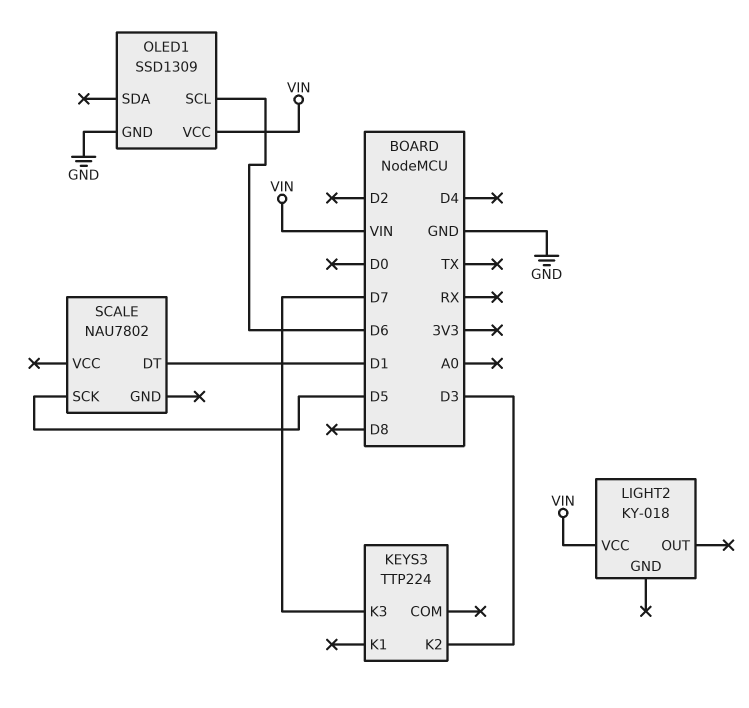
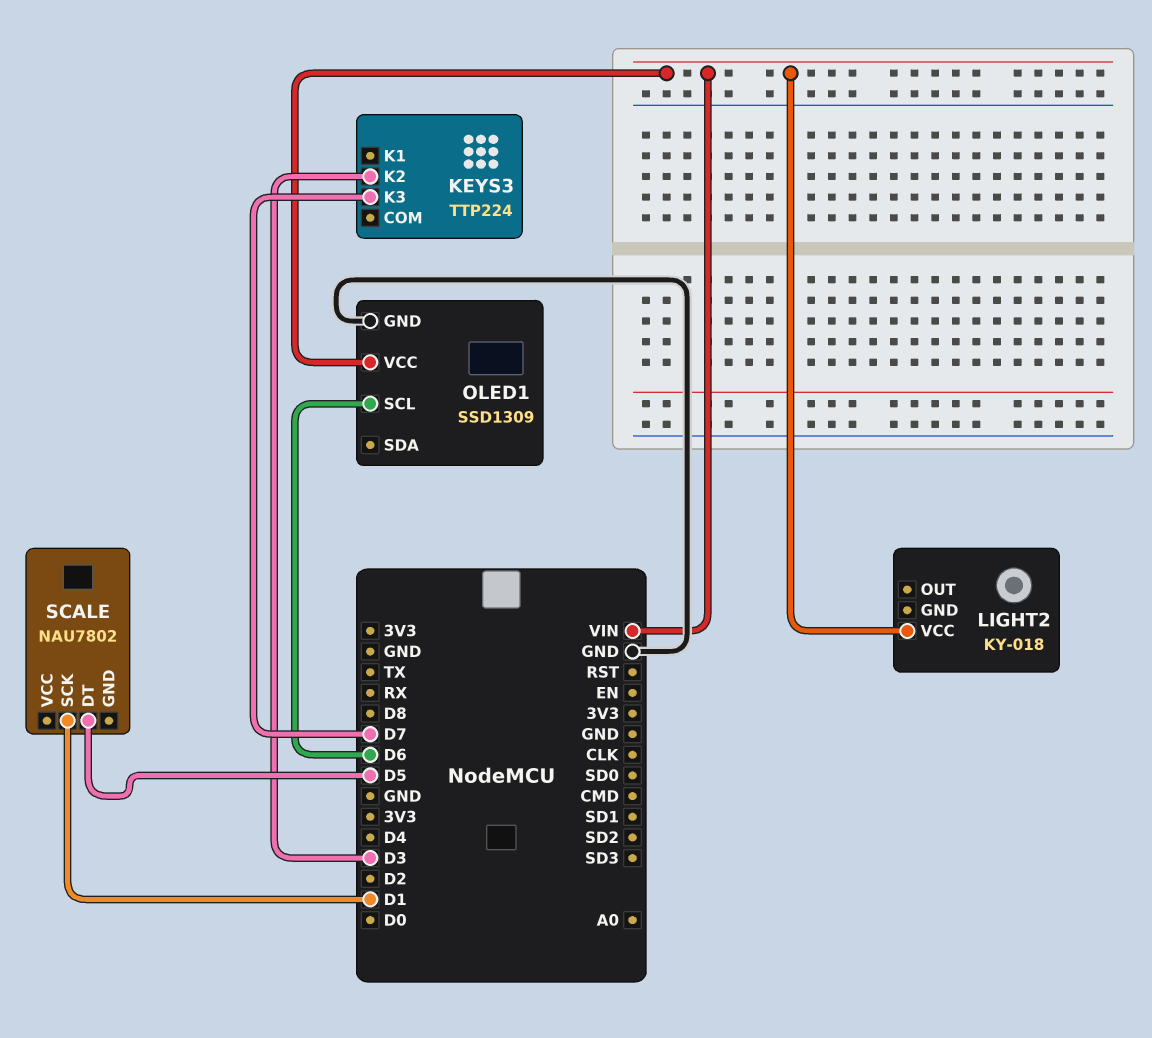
SCALE pin DT: D1 -> D5
SCALE pin SCK: D5 -> D1

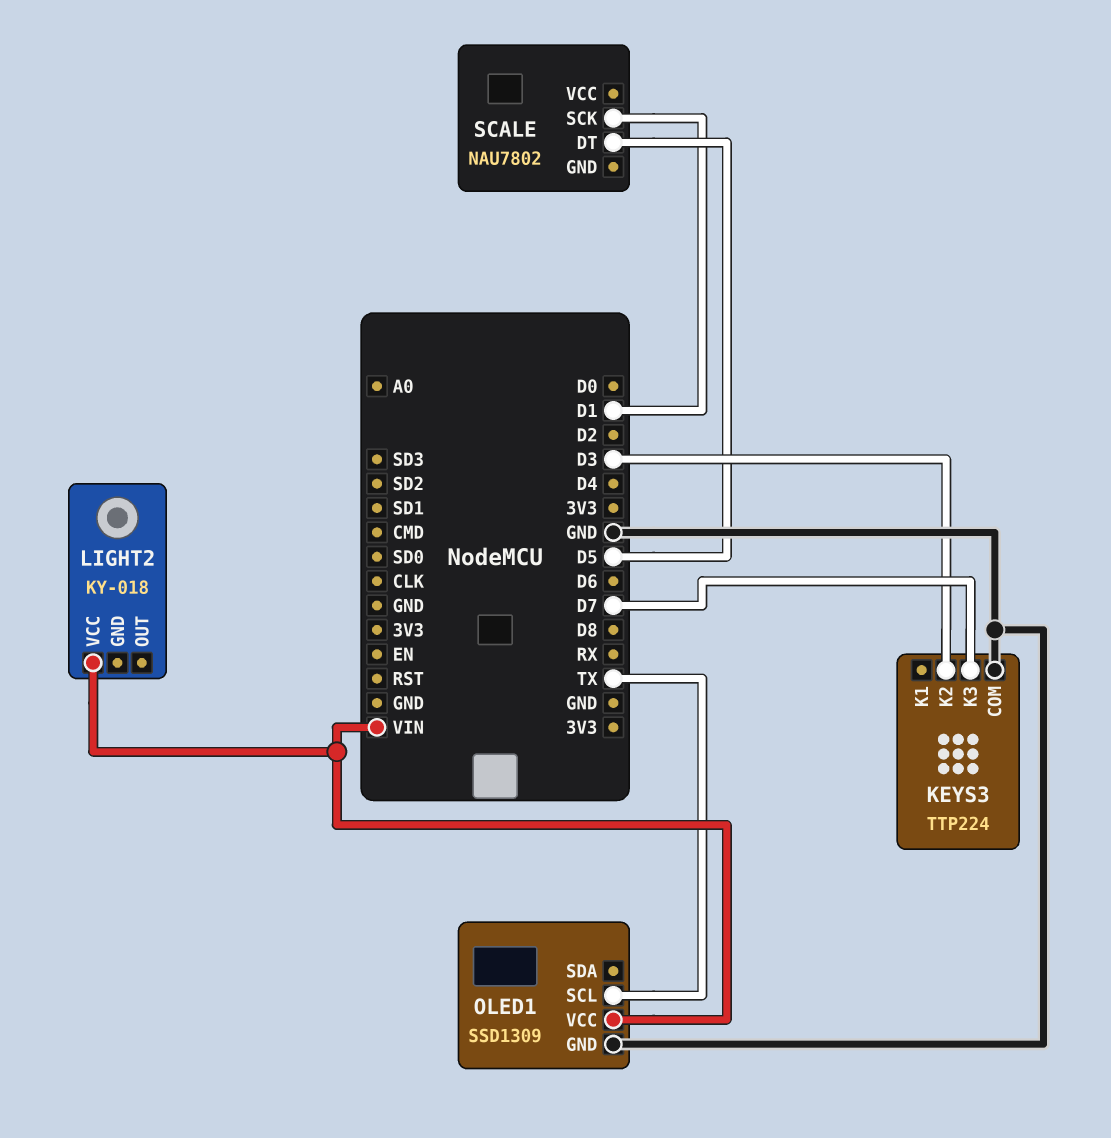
KEYS3 pin COM: none -> GND
OLED1 pin SCL: D6 -> TX

